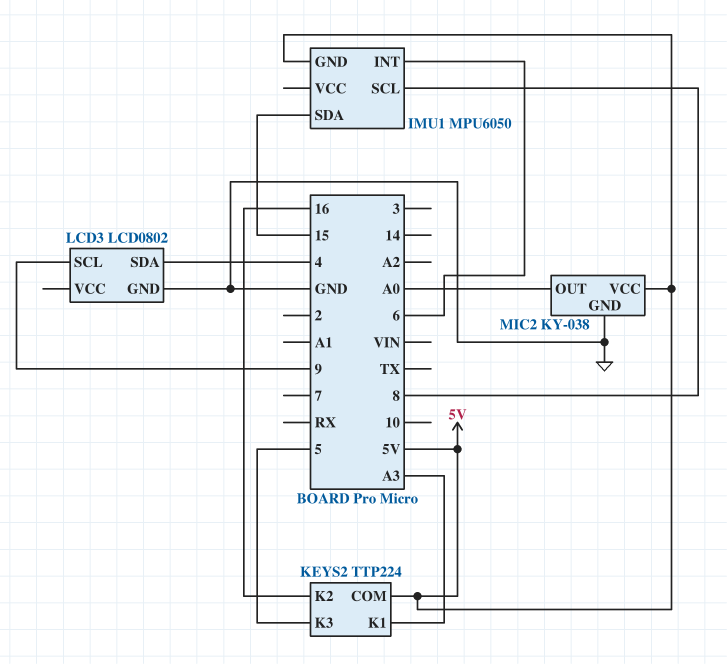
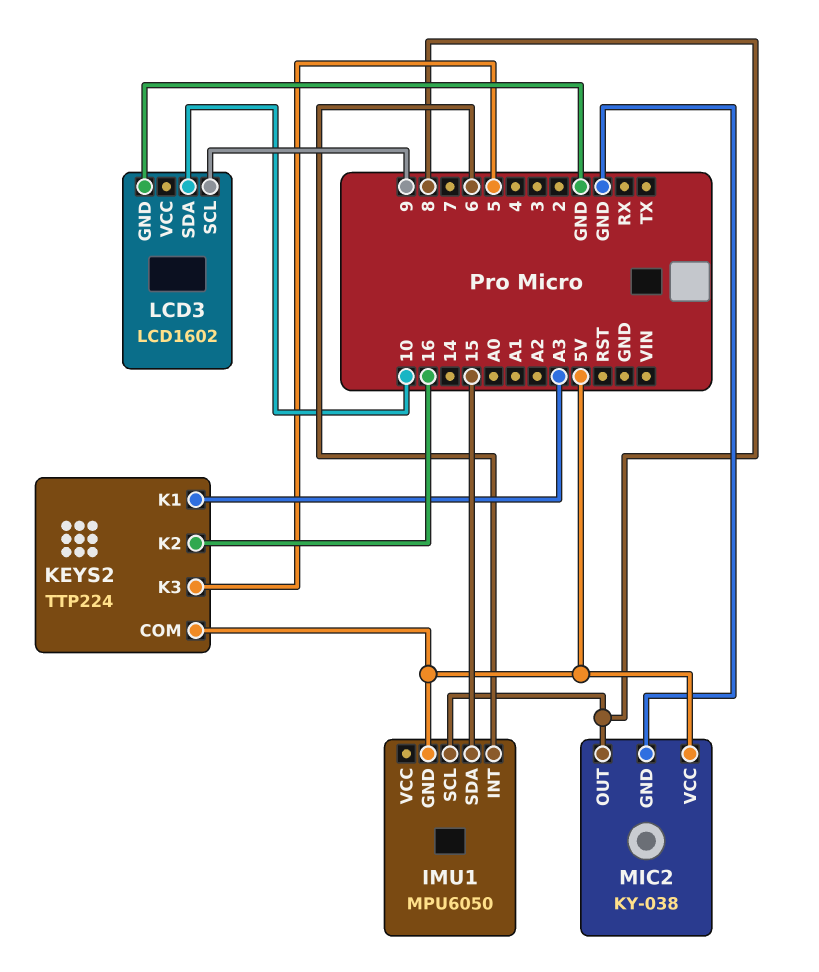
LCD3: LCD0802 -> LCD1602
LCD3 pin SDA: 4 -> 10
MIC2 pin OUT: A0 -> 8

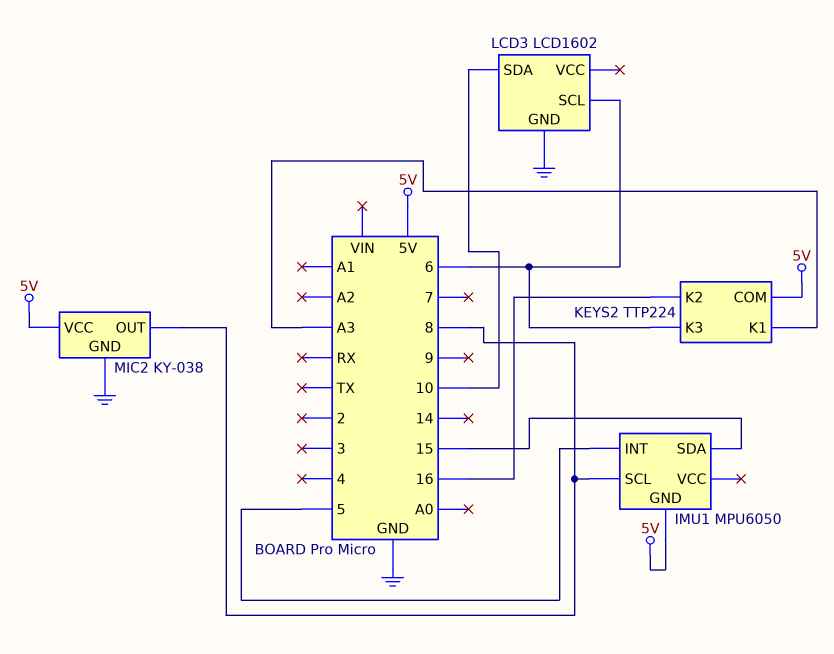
IMU1 pin INT: 6 -> 5
KEYS2 pin K3: 5 -> 6
LCD3 pin SCL: 9 -> 6

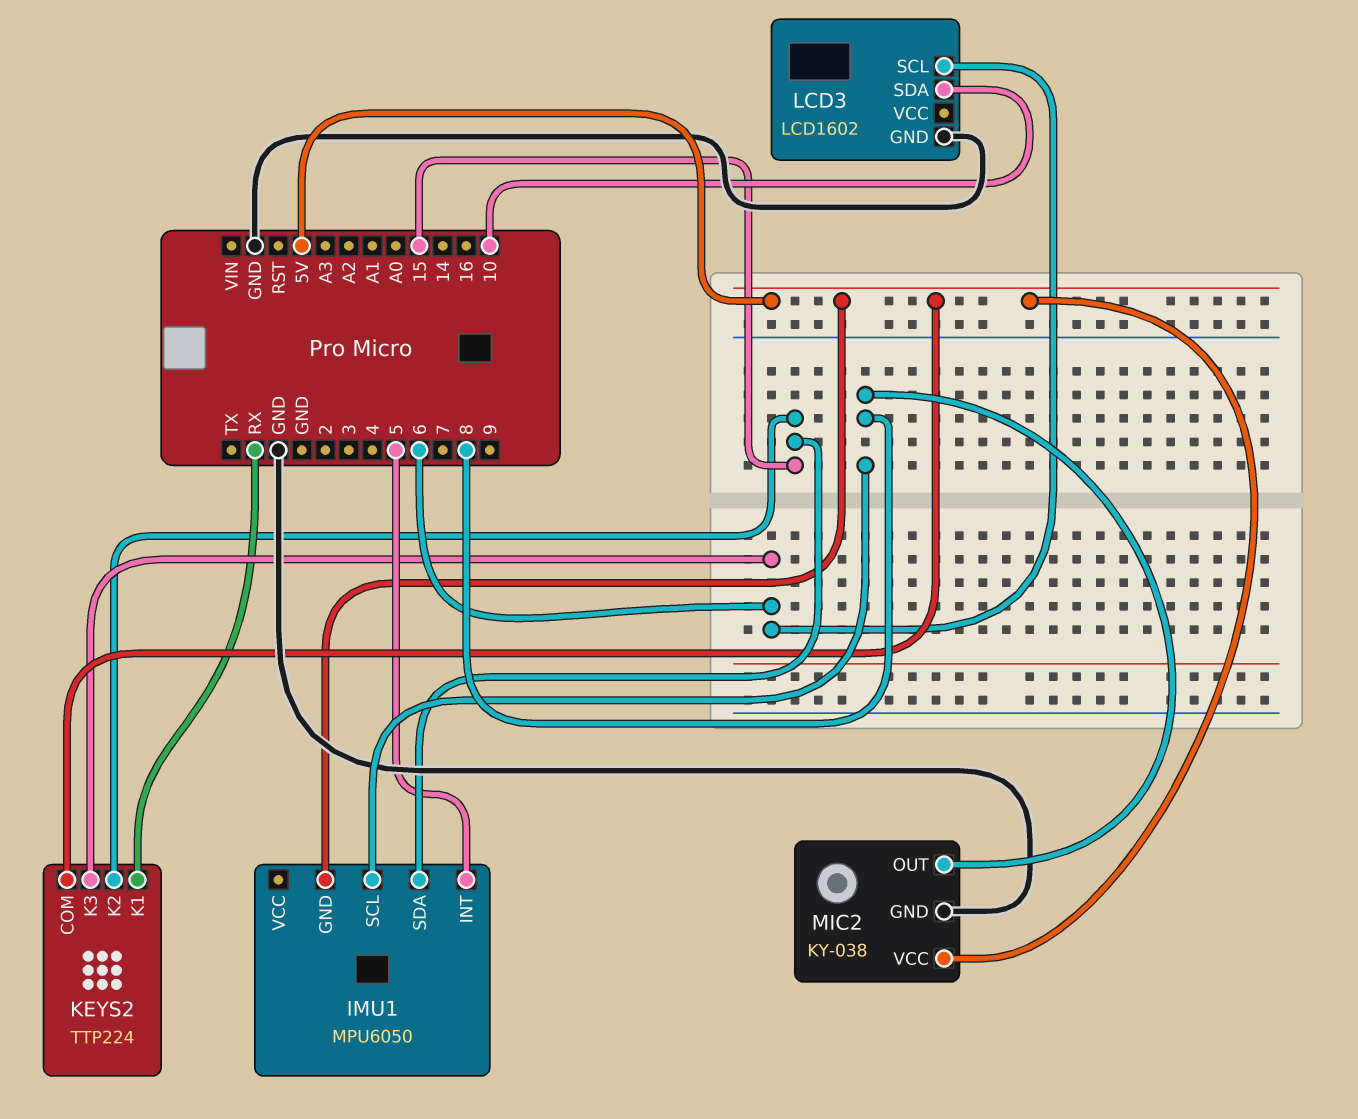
KEYS2 pin K1: A3 -> RX
KEYS2 pin K2: 16 -> 15

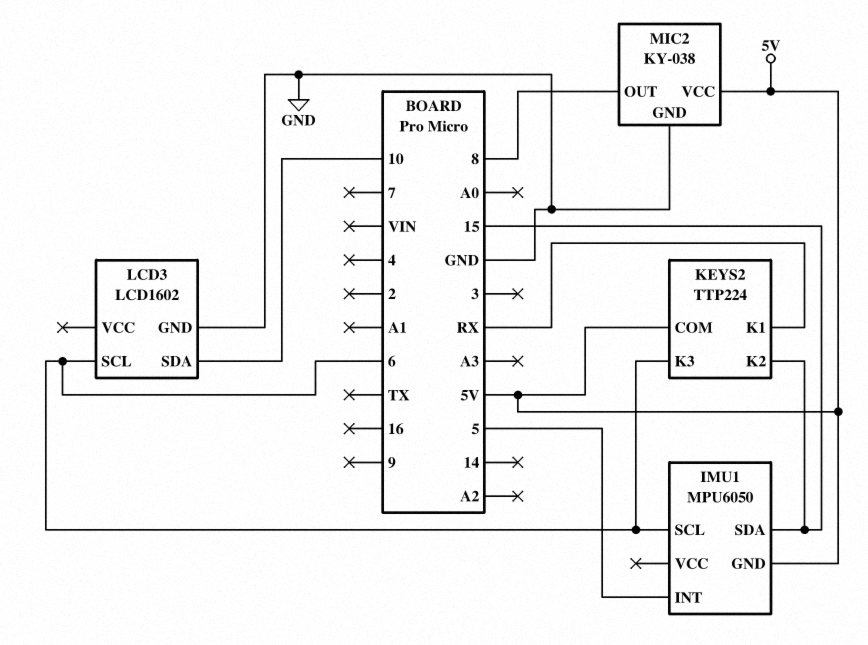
IMU1 pin SCL: 8 -> 6

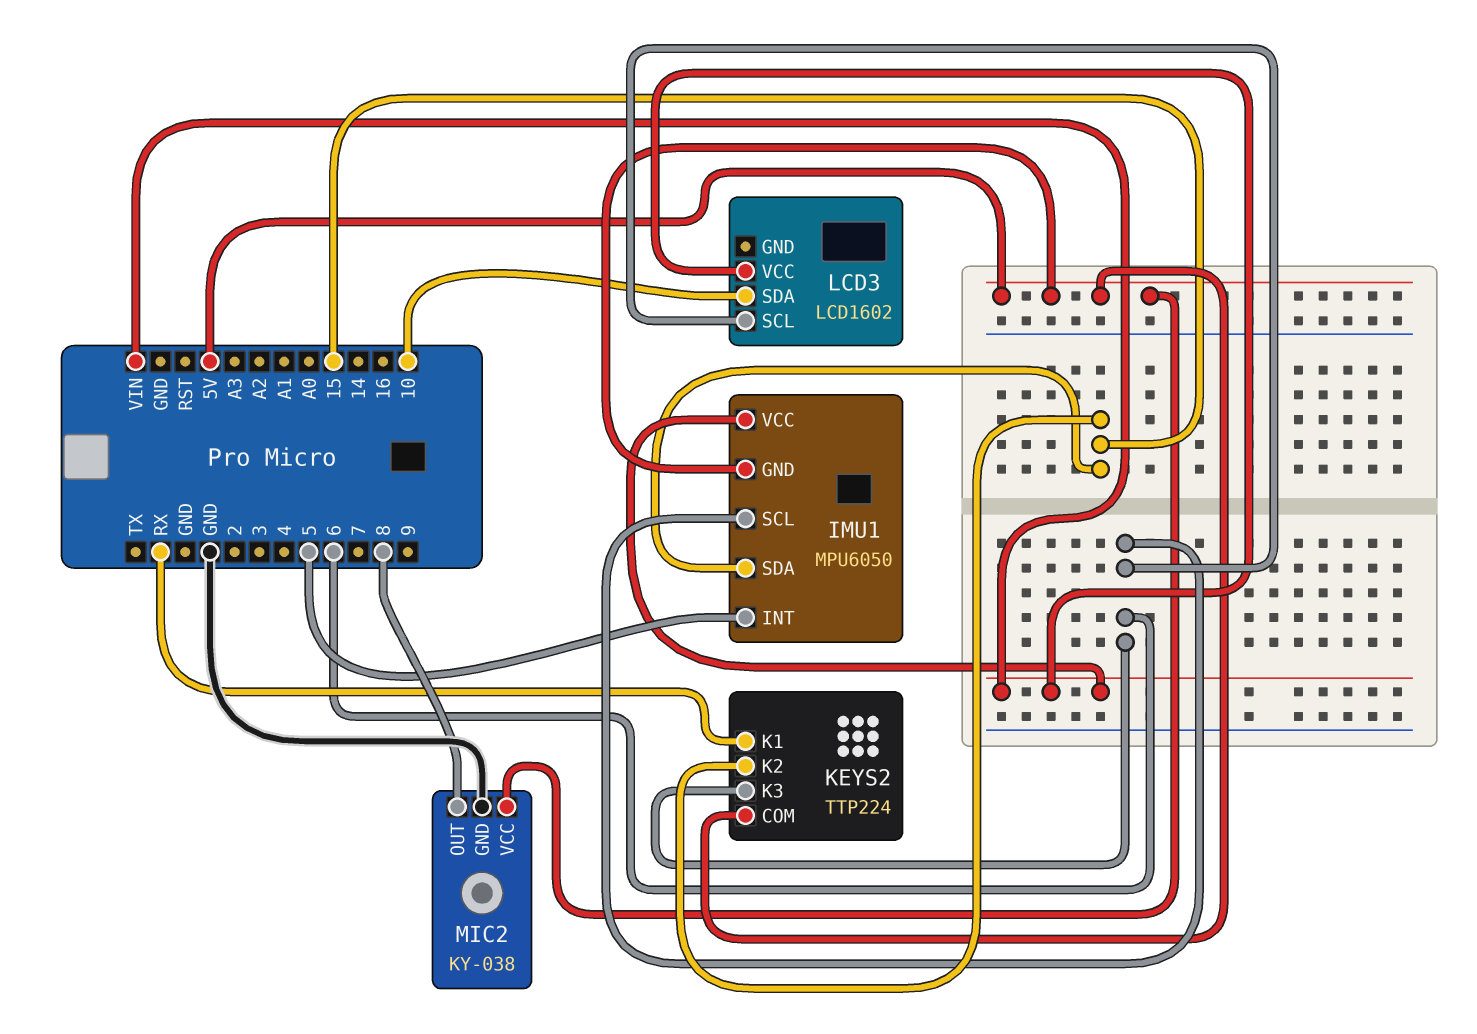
IMU1 pin VCC: none -> VIN
LCD3 pin GND: GND -> none
LCD3 pin VCC: none -> VIN

